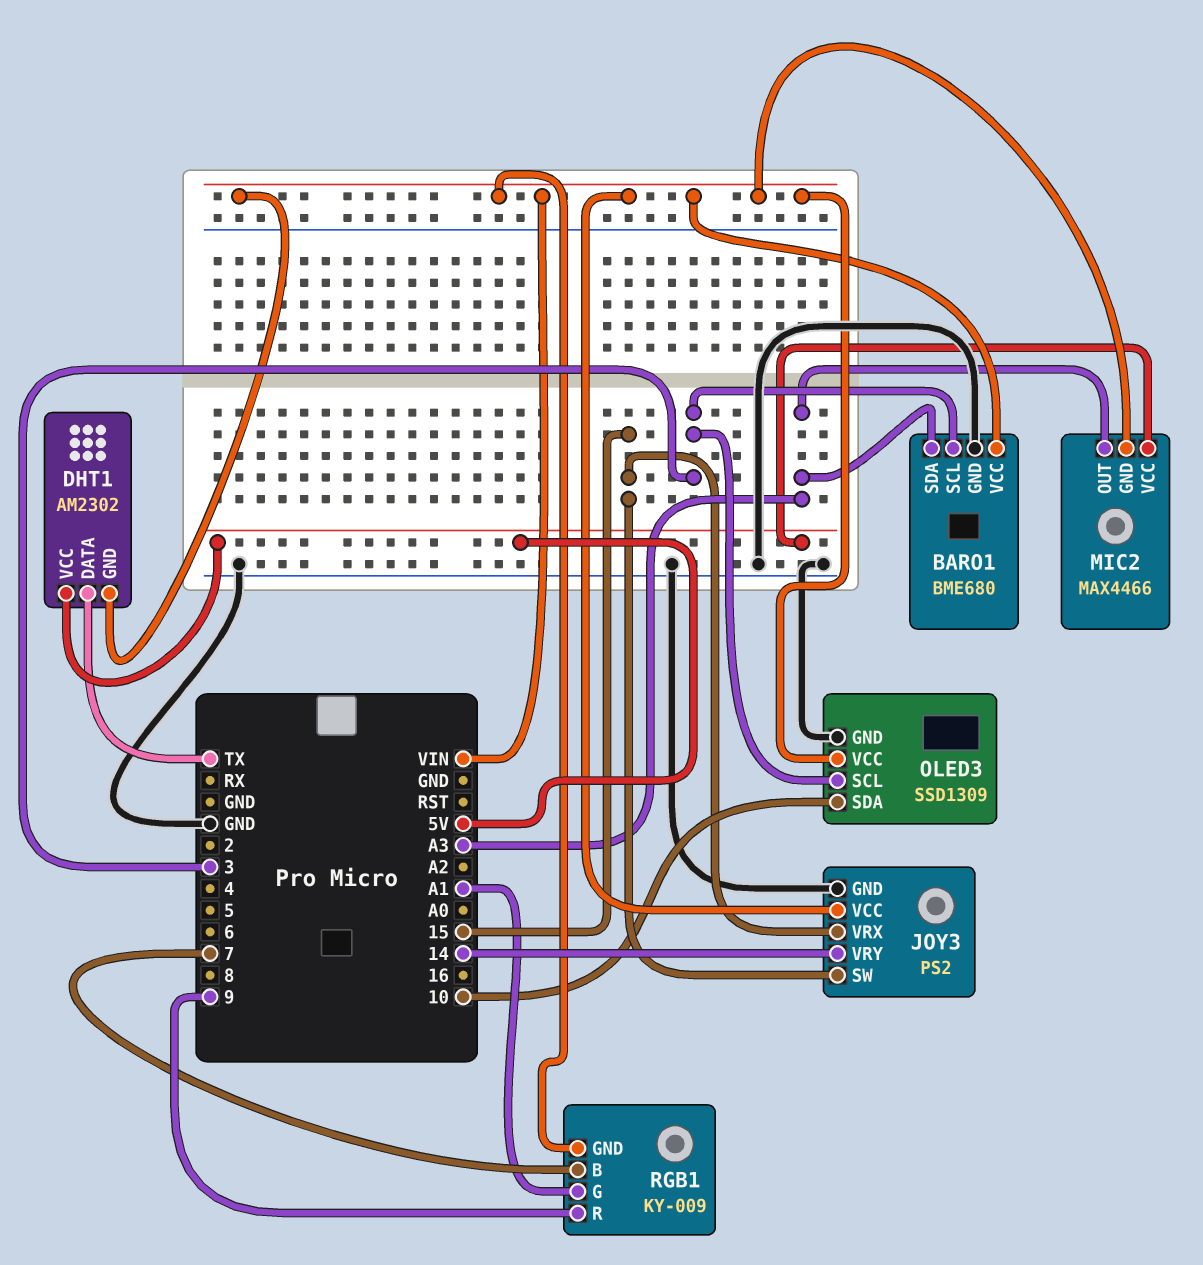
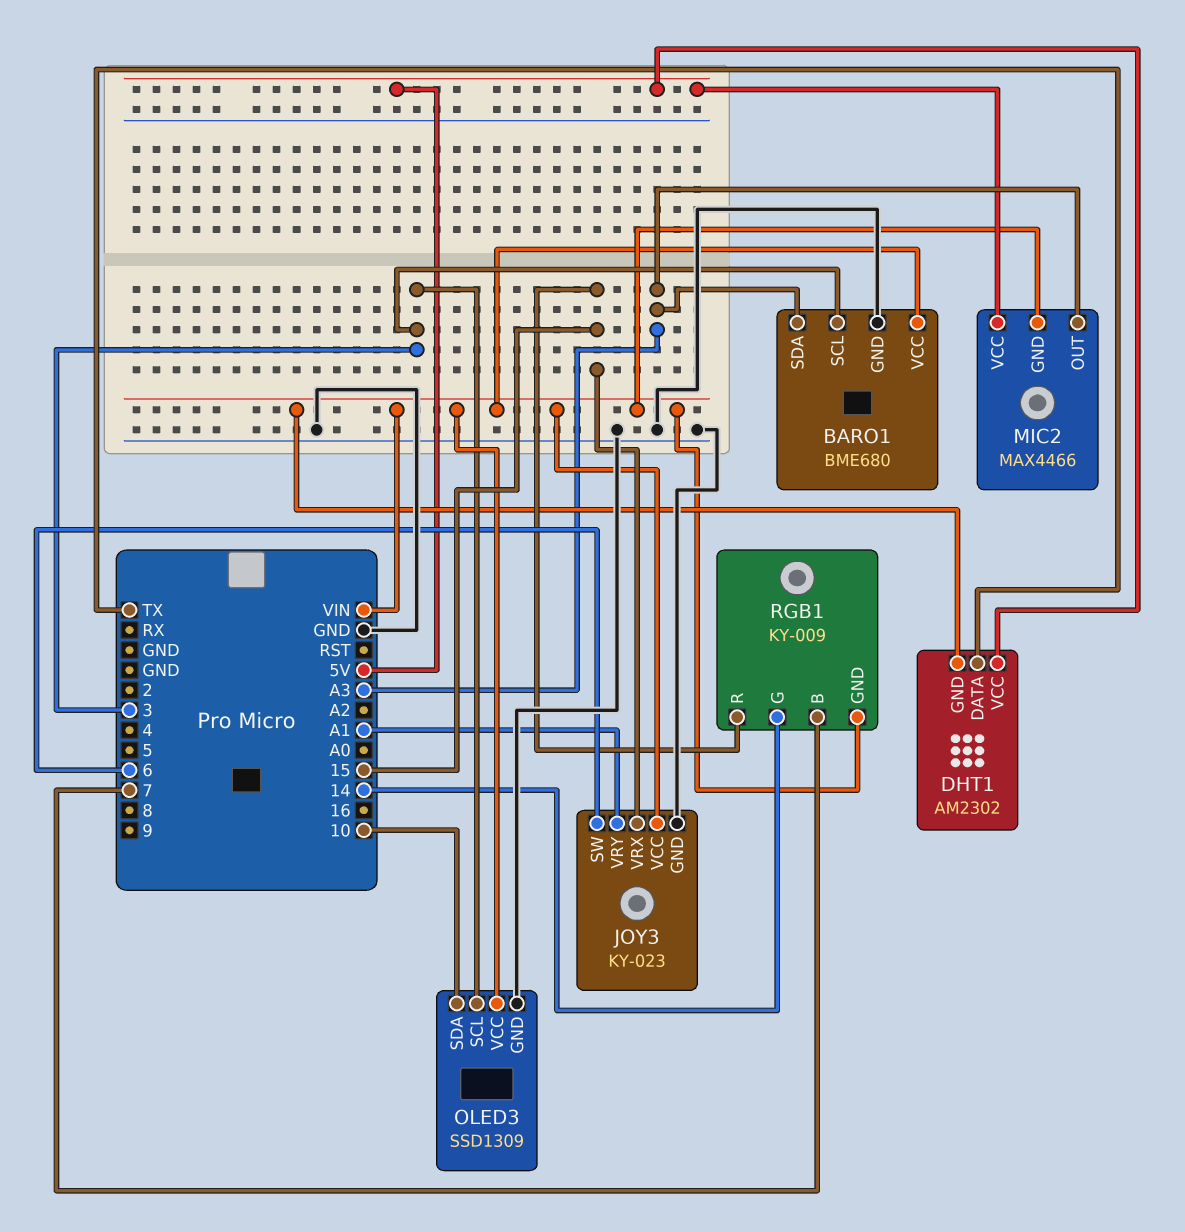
JOY3: PS2 -> KY-023
JOY3 pin SW: 15 -> 6
JOY3 pin VRY: 14 -> A1
RGB1 pin G: A1 -> 14
RGB1 pin R: 9 -> 15

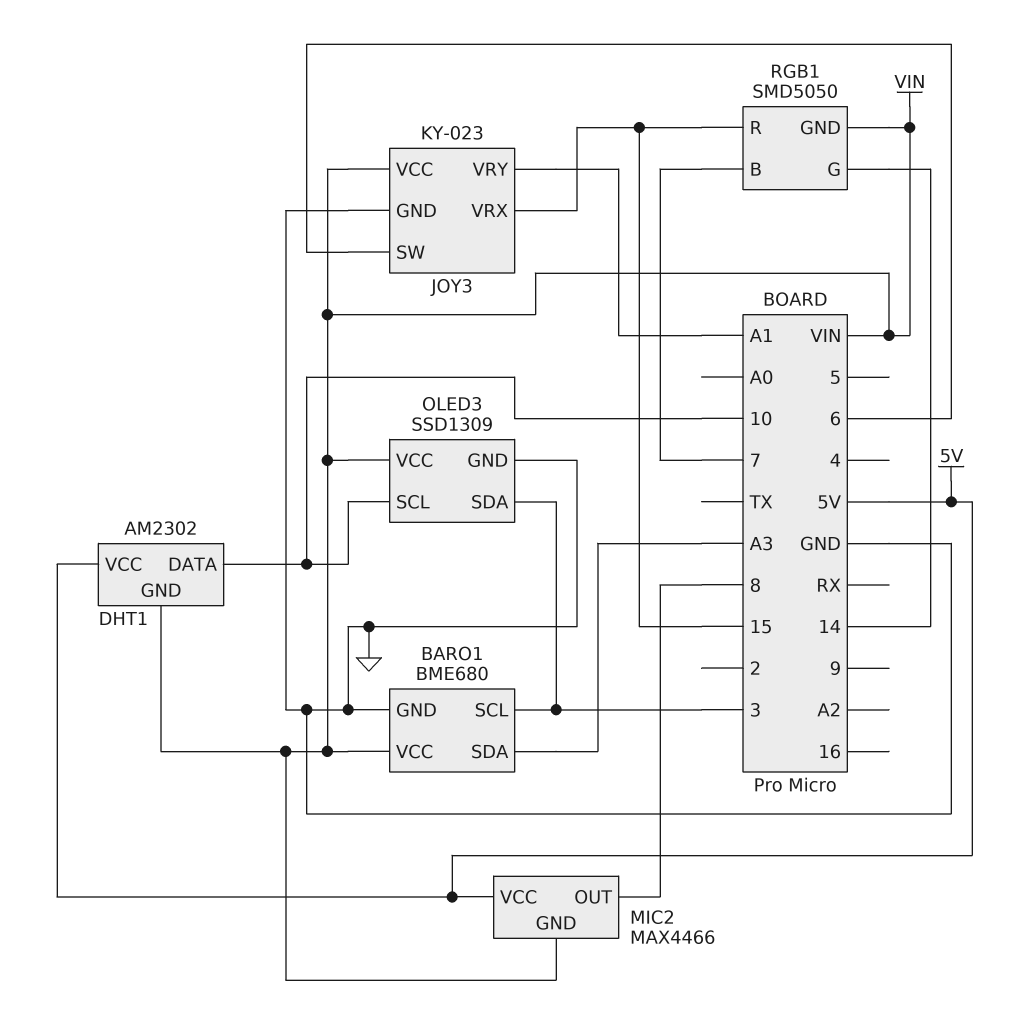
DHT1 pin DATA: TX -> 10
MIC2 pin OUT: A3 -> 8
OLED3 pin SCL: 3 -> 10
OLED3 pin SDA: 10 -> 3
RGB1: KY-009 -> SMD5050

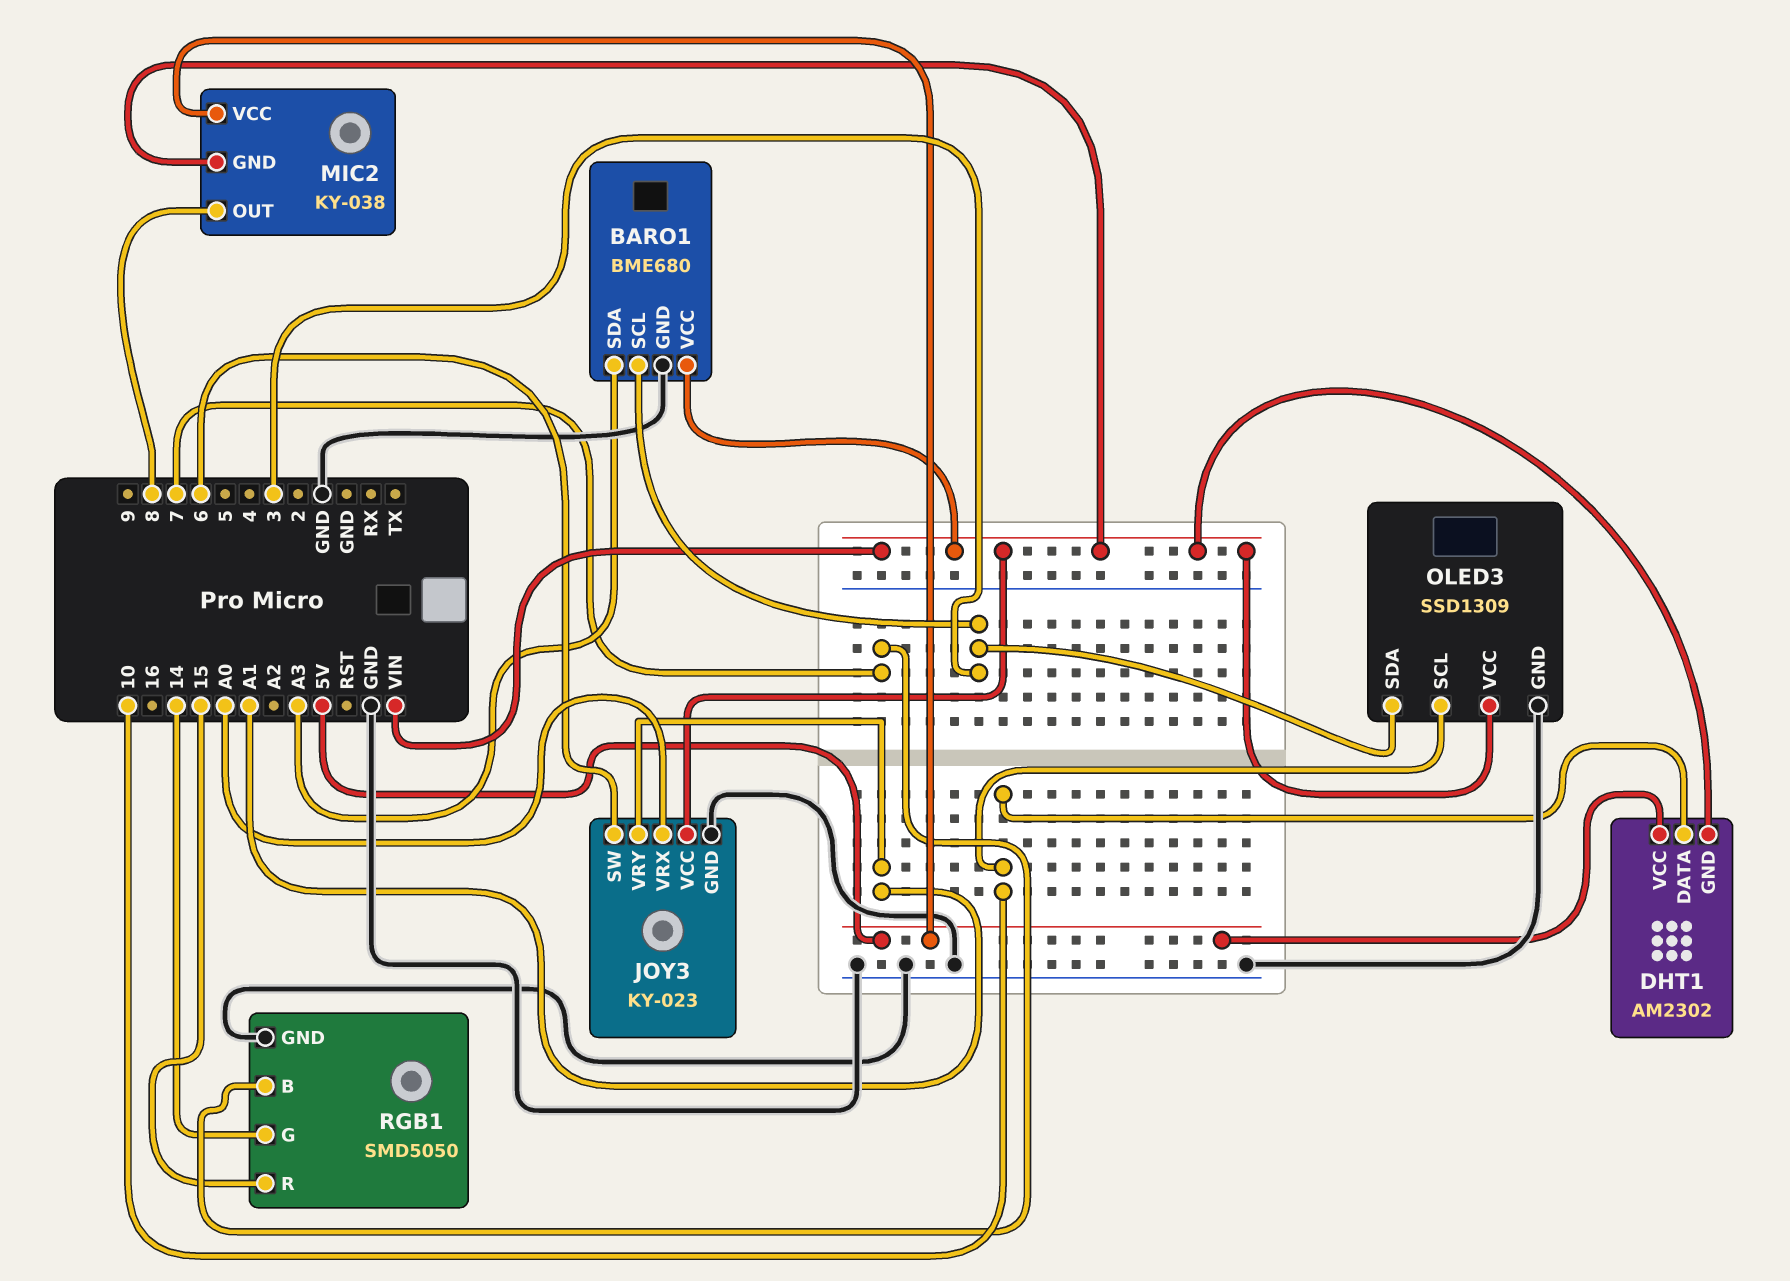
JOY3 pin VRX: 15 -> A0
MIC2: MAX4466 -> KY-038
RGB1 pin GND: VIN -> GND

